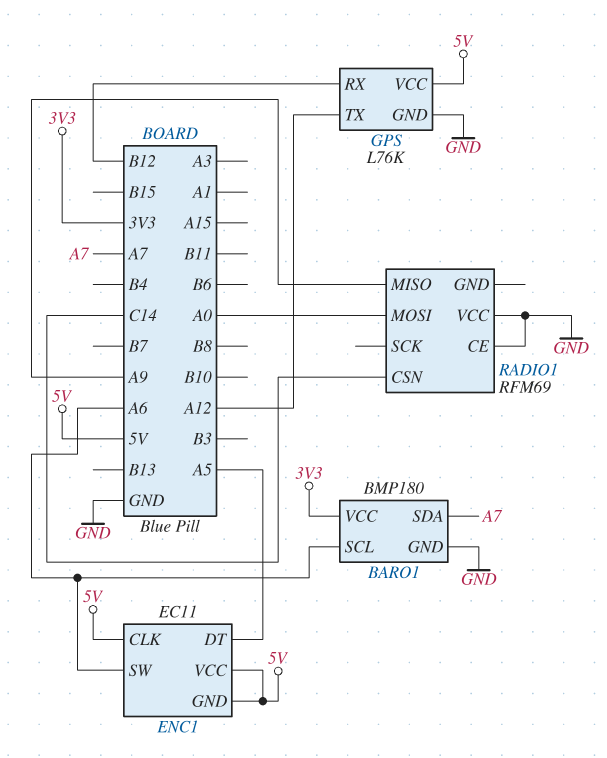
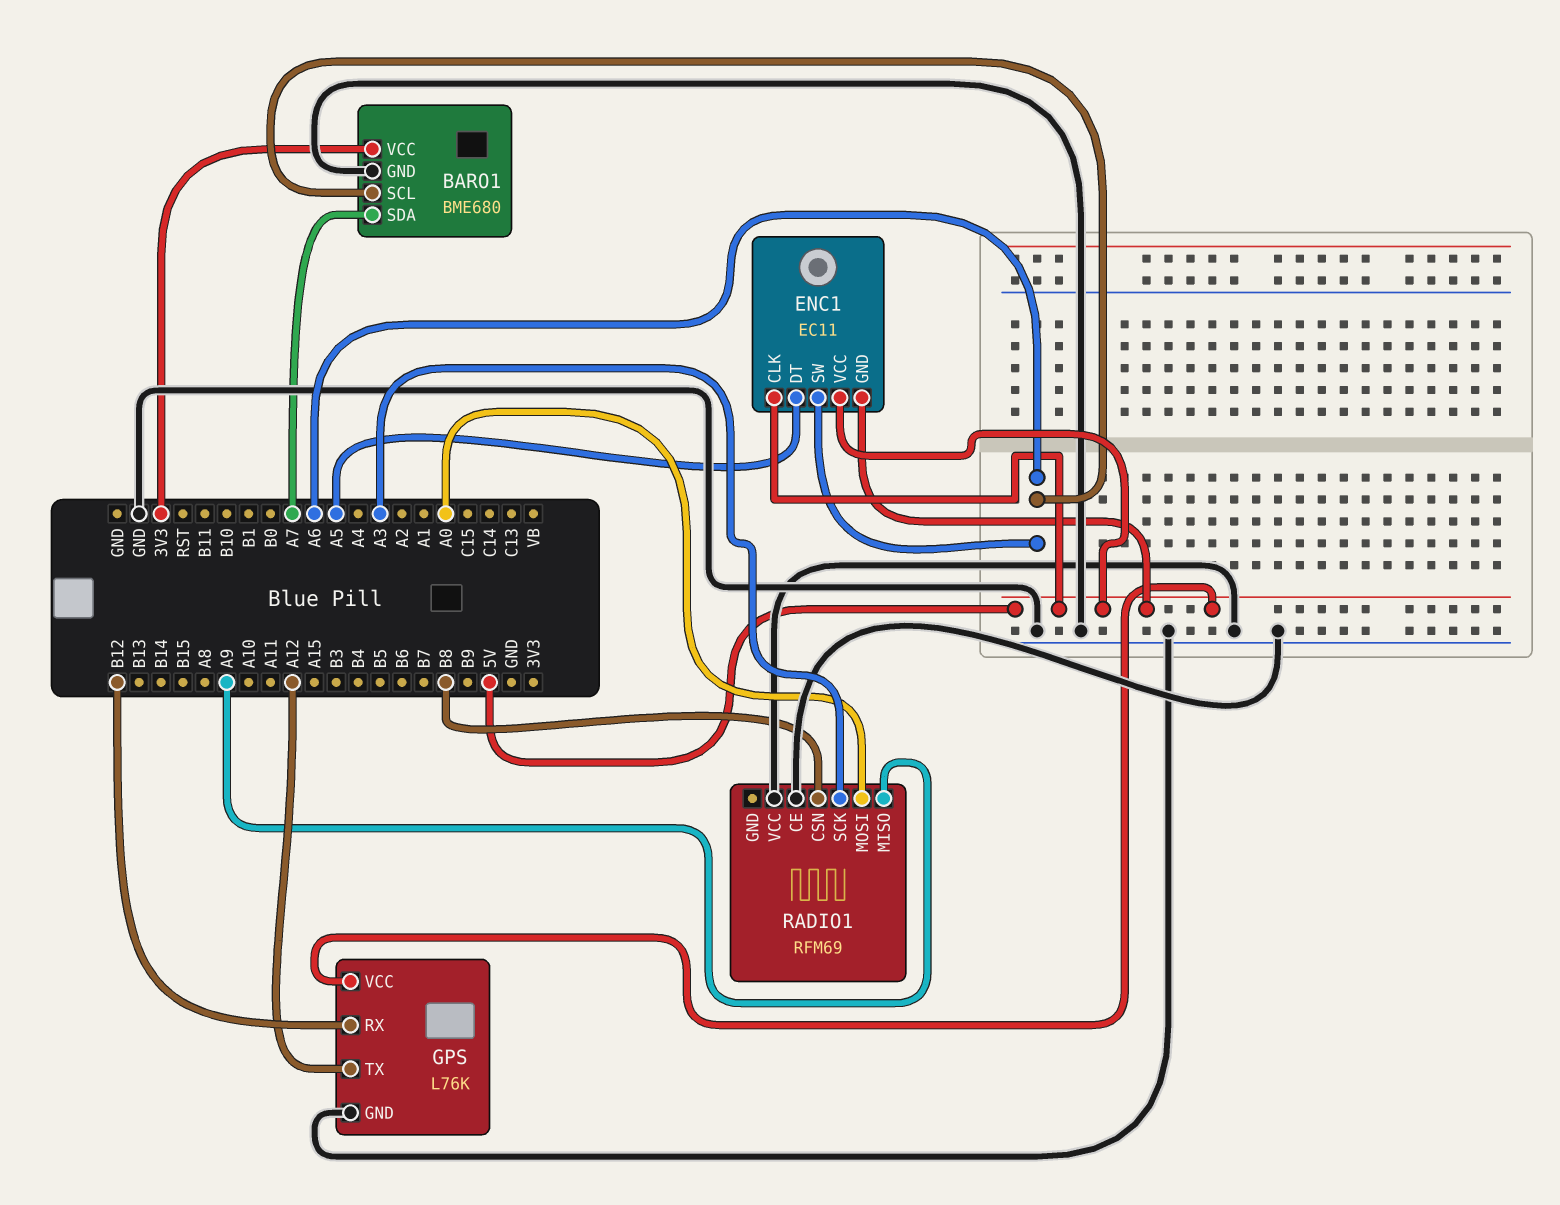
BARO1: BMP180 -> BME680
RADIO1 pin CSN: C14 -> B8
RADIO1 pin SCK: none -> A3

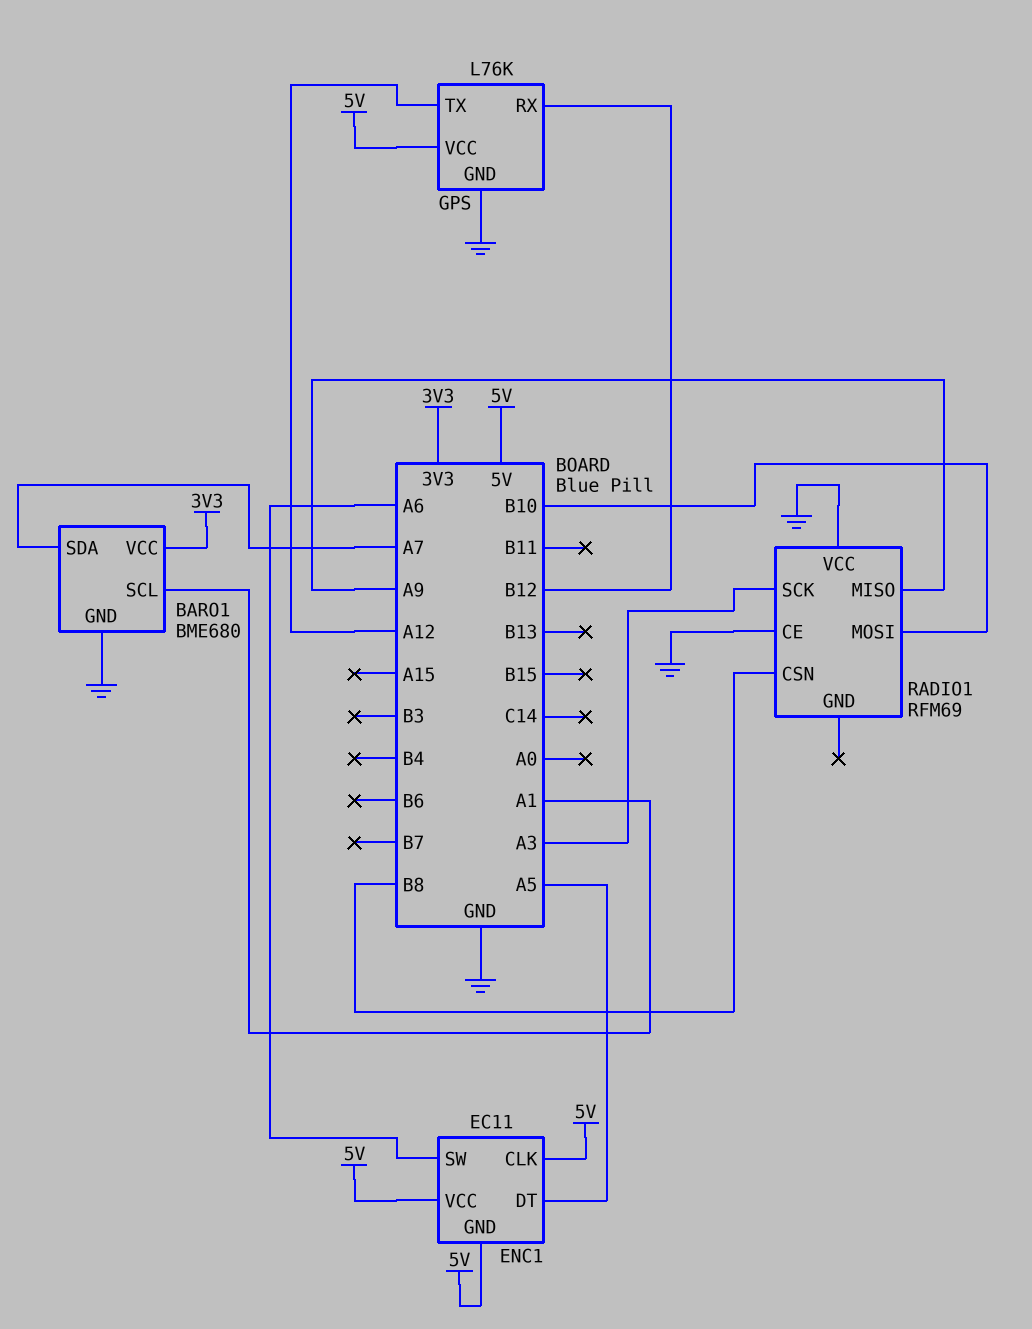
BARO1 pin SCL: A6 -> A1
RADIO1 pin MOSI: A0 -> B10

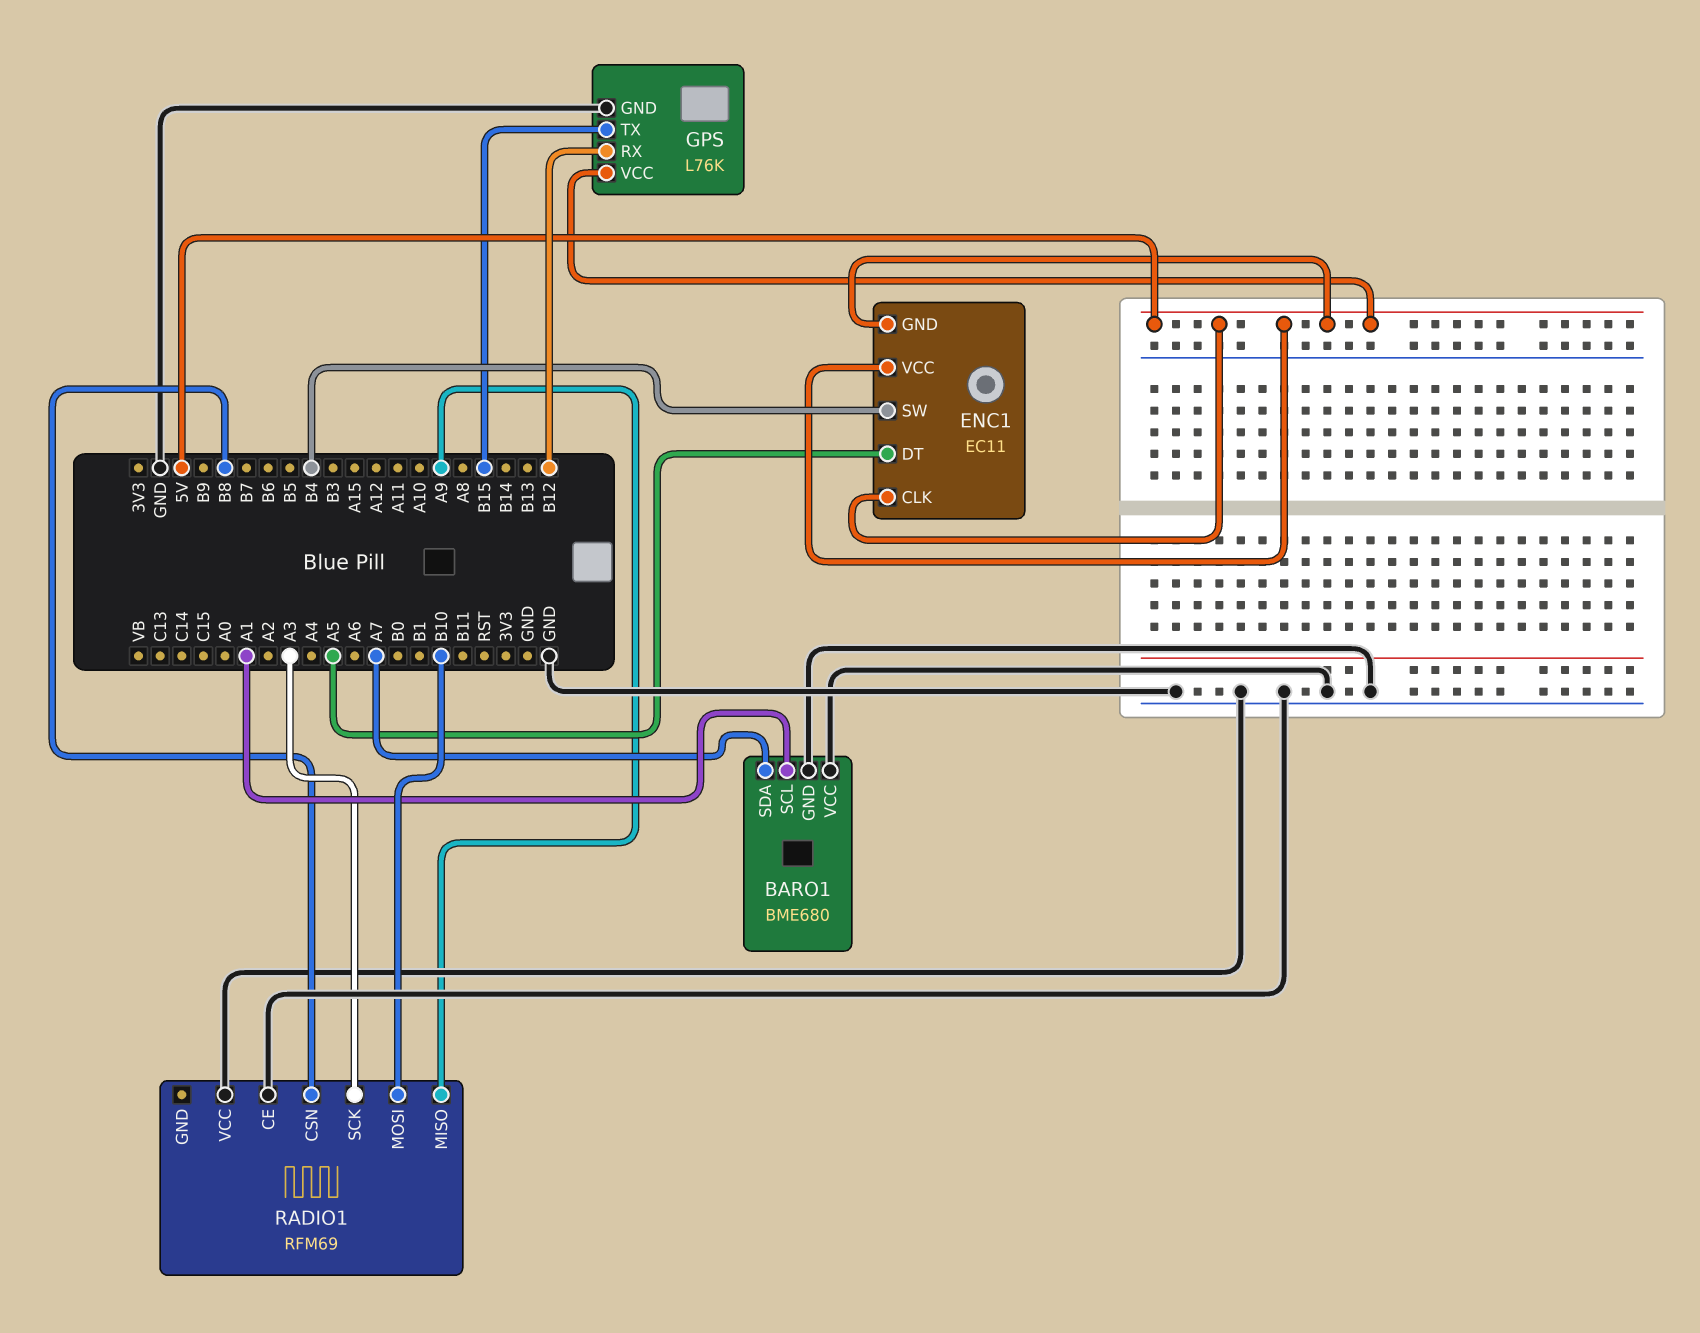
BARO1 pin VCC: 3V3 -> GND
ENC1 pin SW: A6 -> B4
GPS pin TX: A12 -> B15

